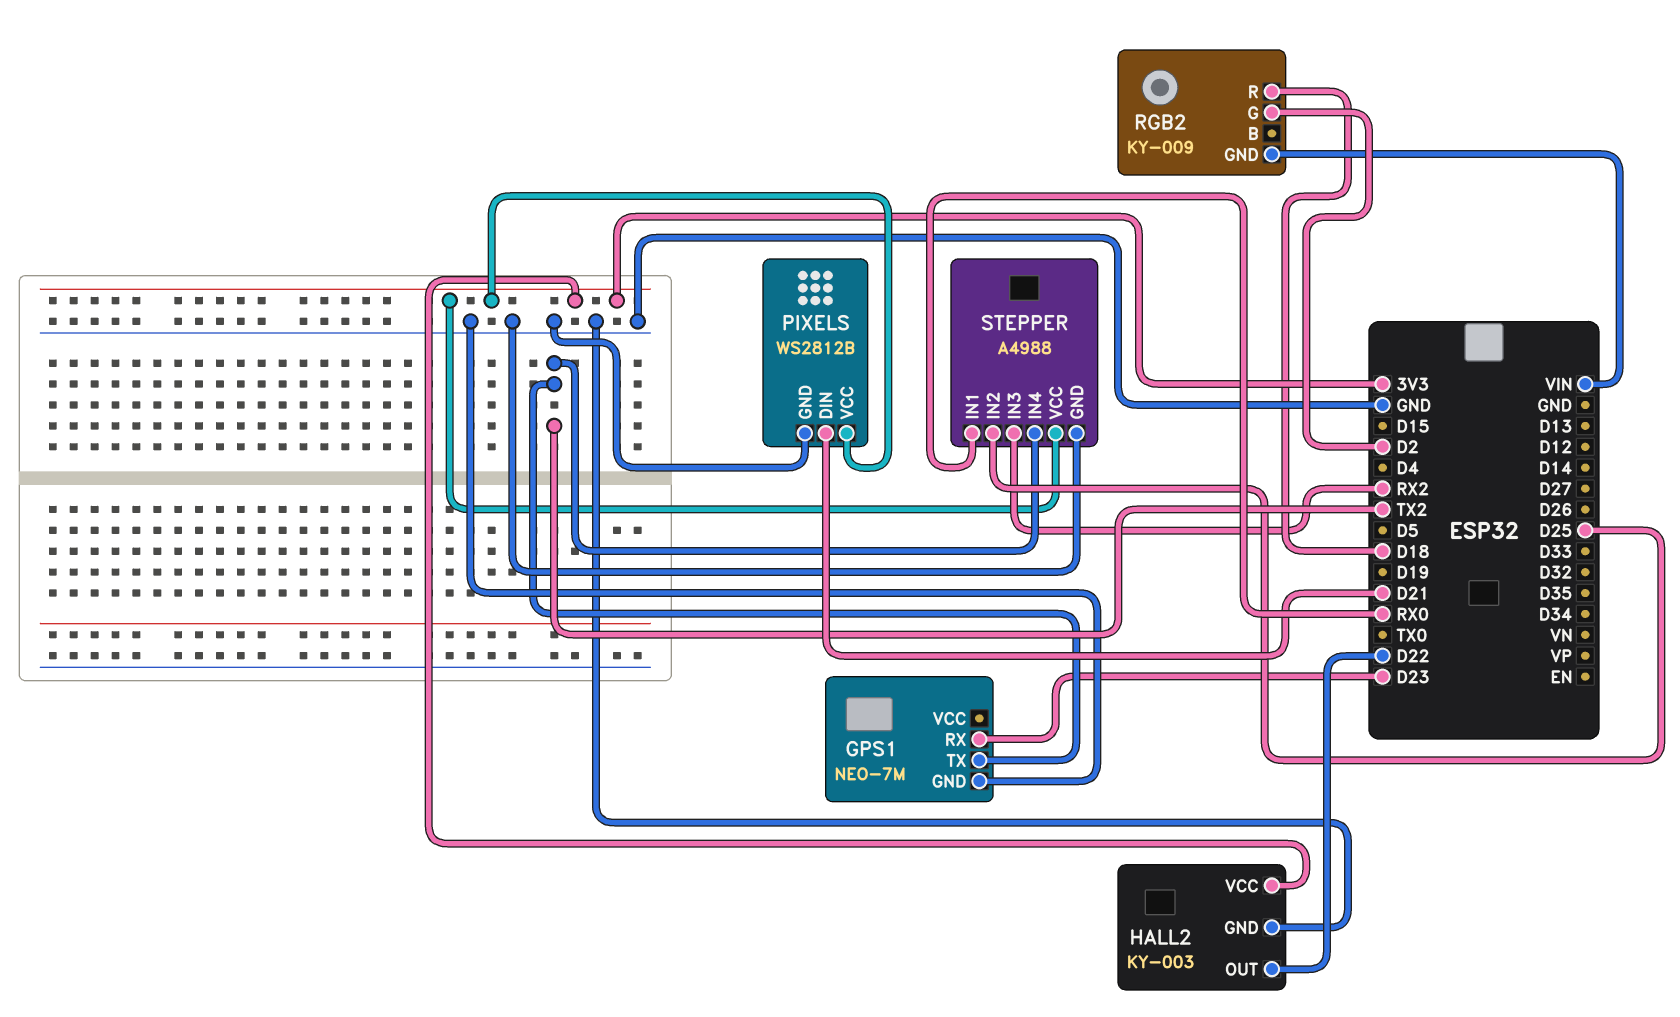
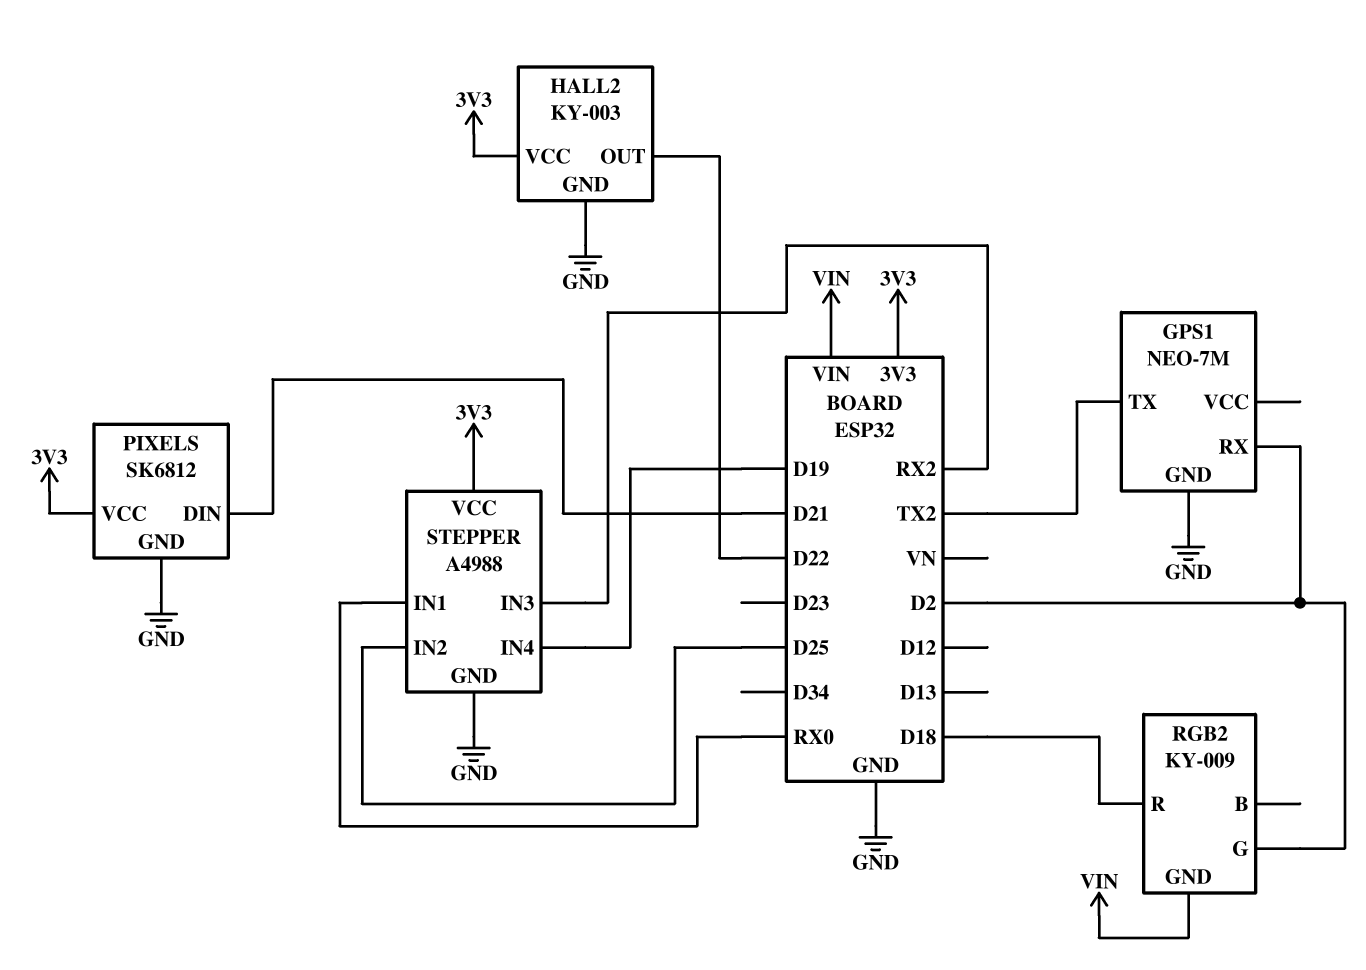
GPS1 pin RX: D23 -> D2
PIXELS: WS2812B -> SK6812
STEPPER pin IN4: TX2 -> D19

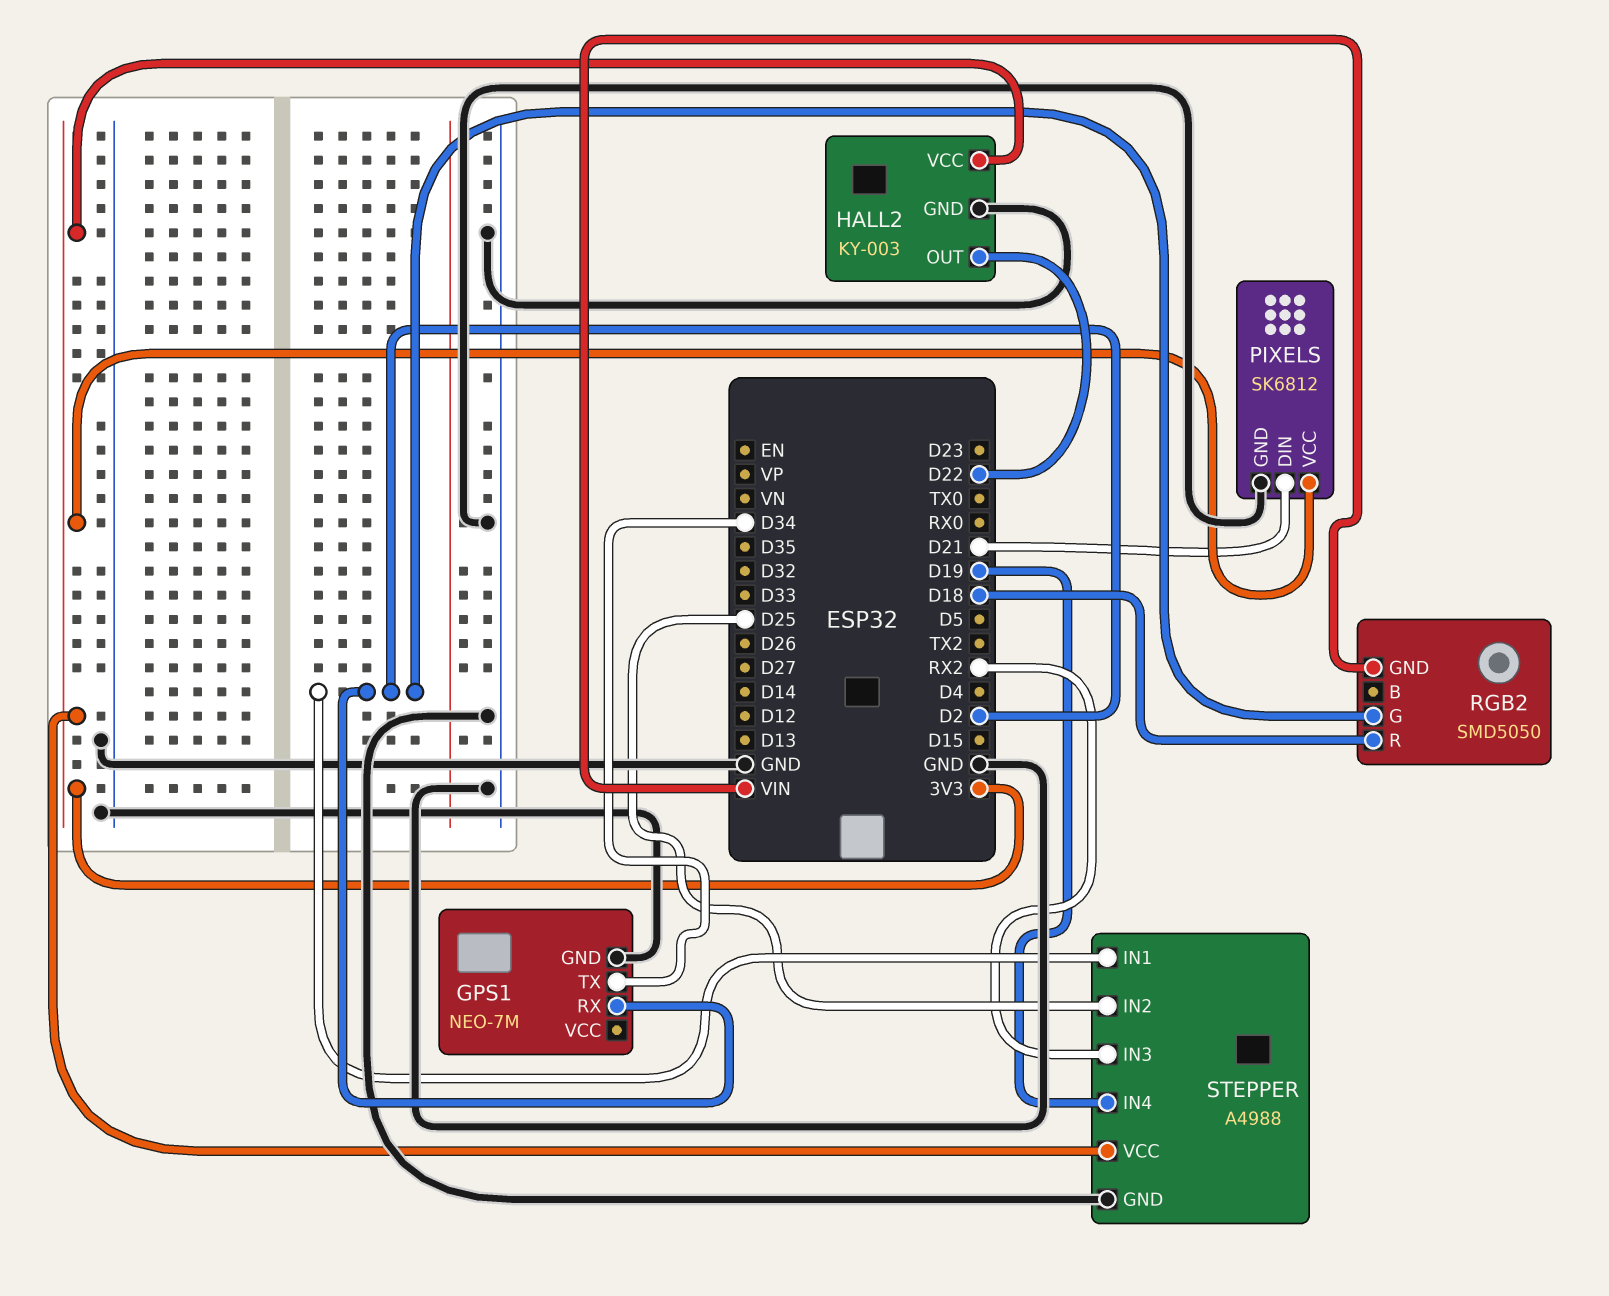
GPS1 pin TX: TX2 -> D34
RGB2: KY-009 -> SMD5050
STEPPER pin IN1: RX0 -> D2

